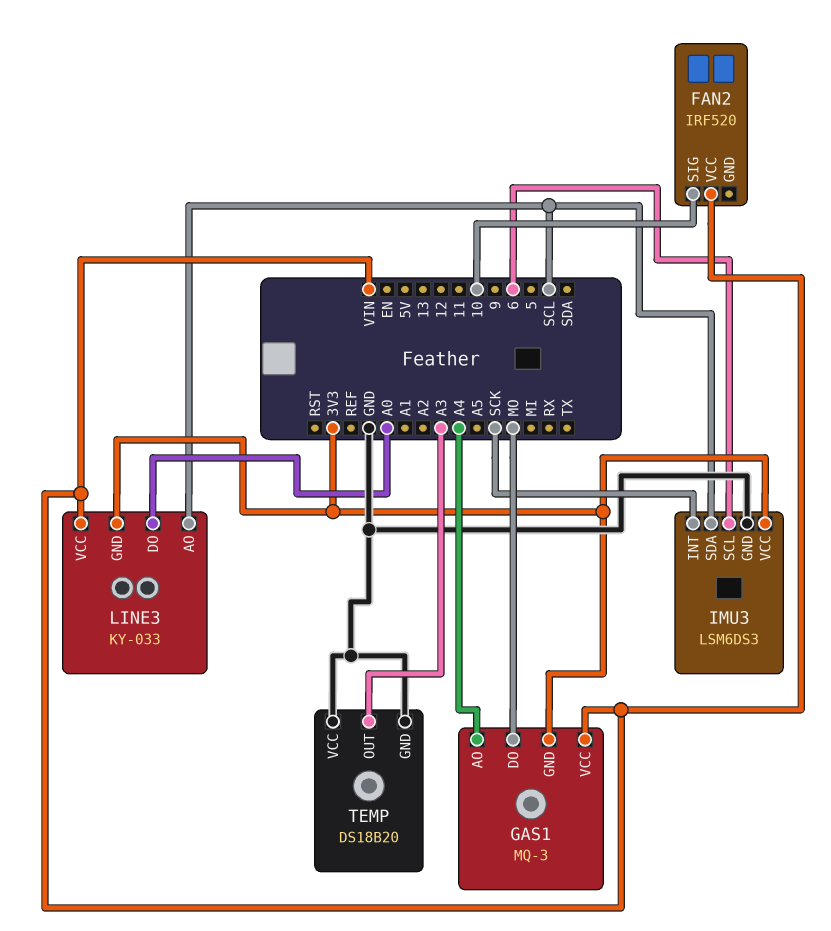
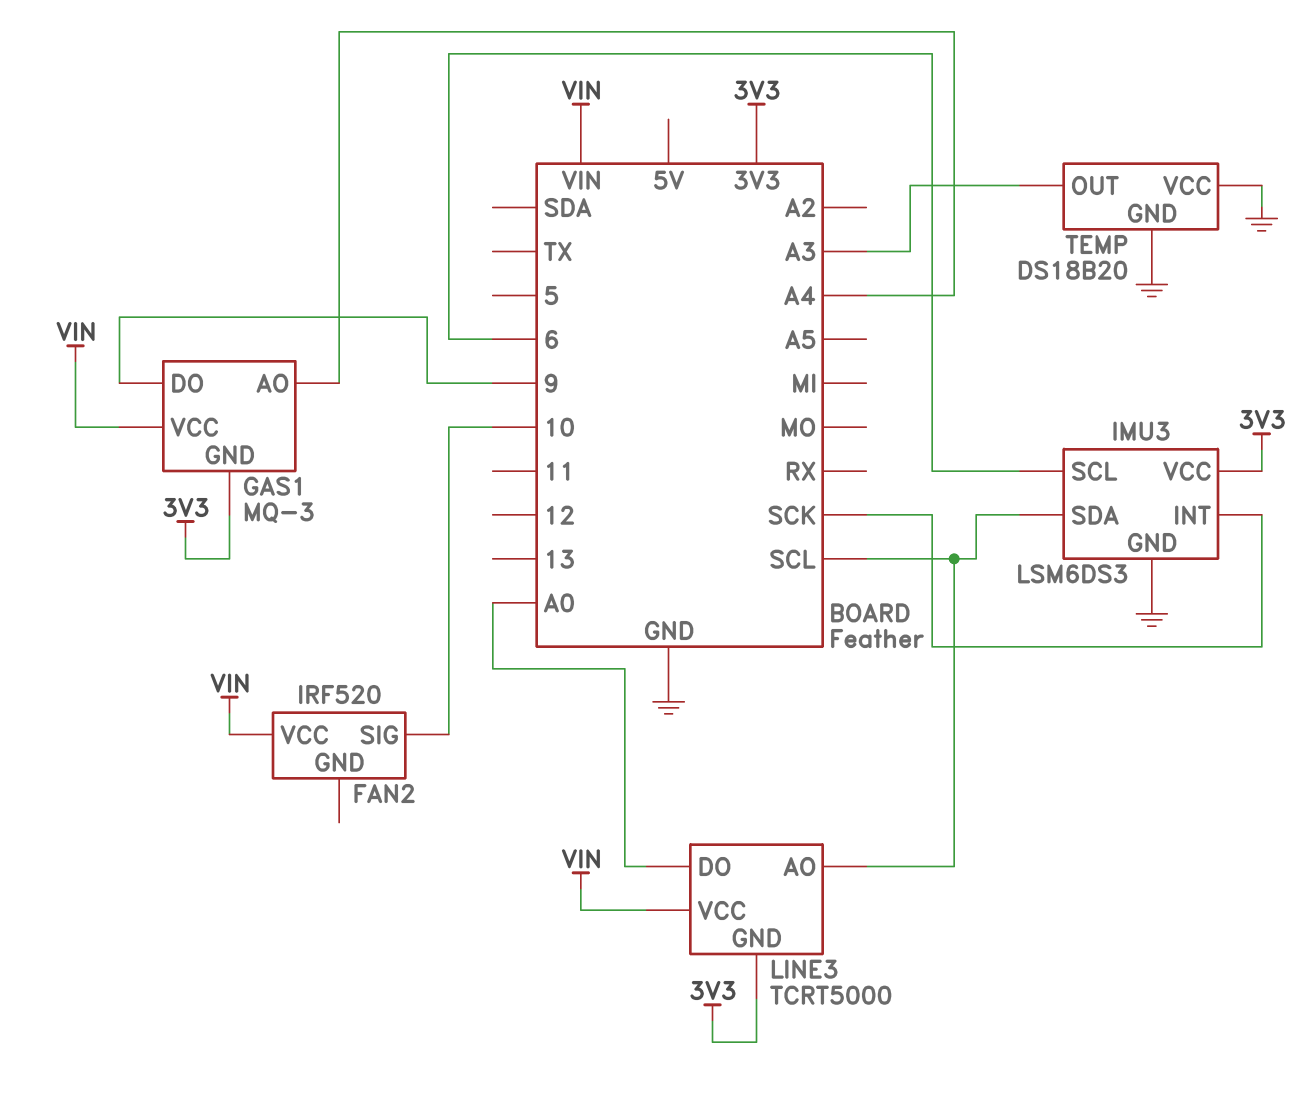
GAS1 pin DO: MO -> 9
LINE3: KY-033 -> TCRT5000

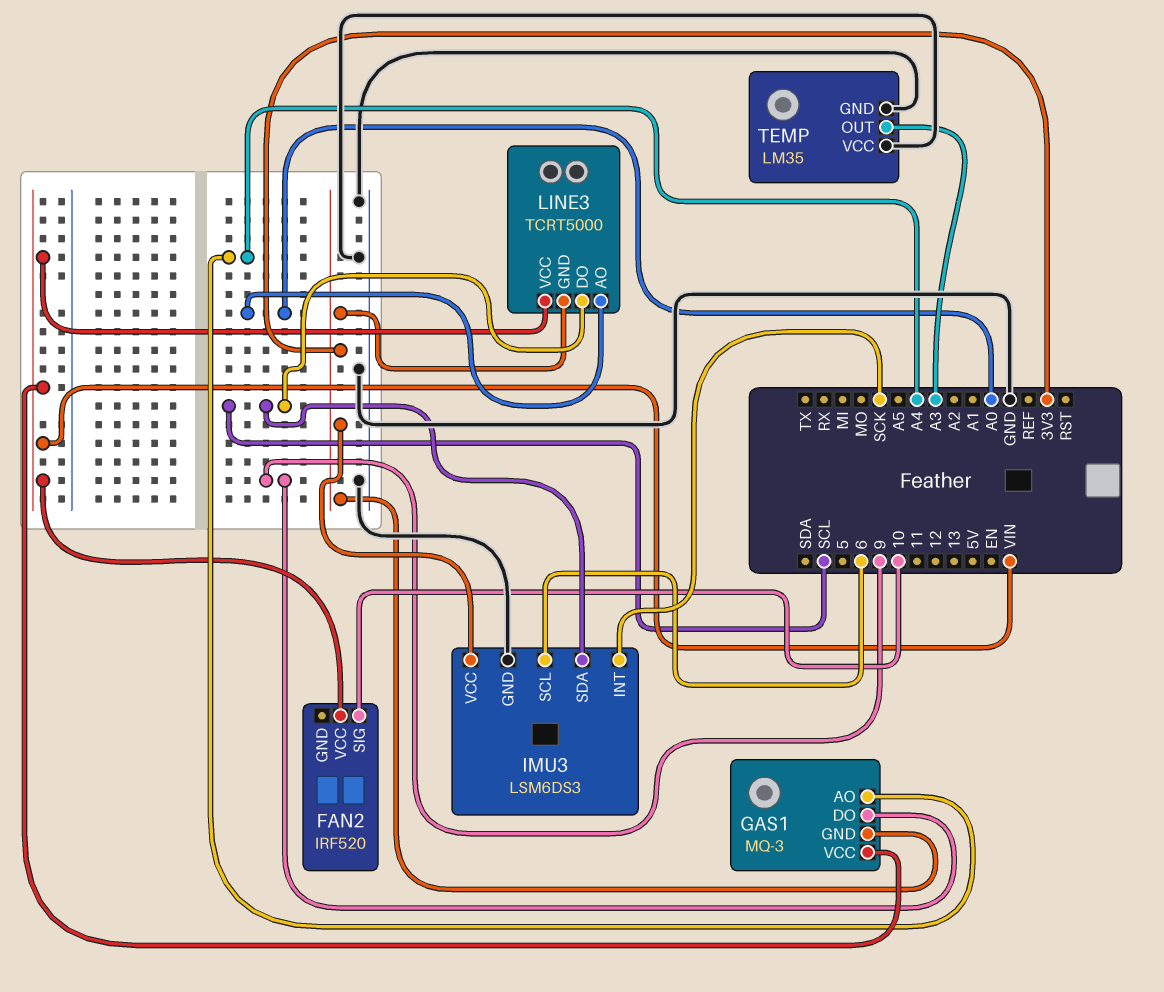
LINE3 pin AO: SCL -> A0
LINE3 pin DO: A0 -> SCL
TEMP: DS18B20 -> LM35

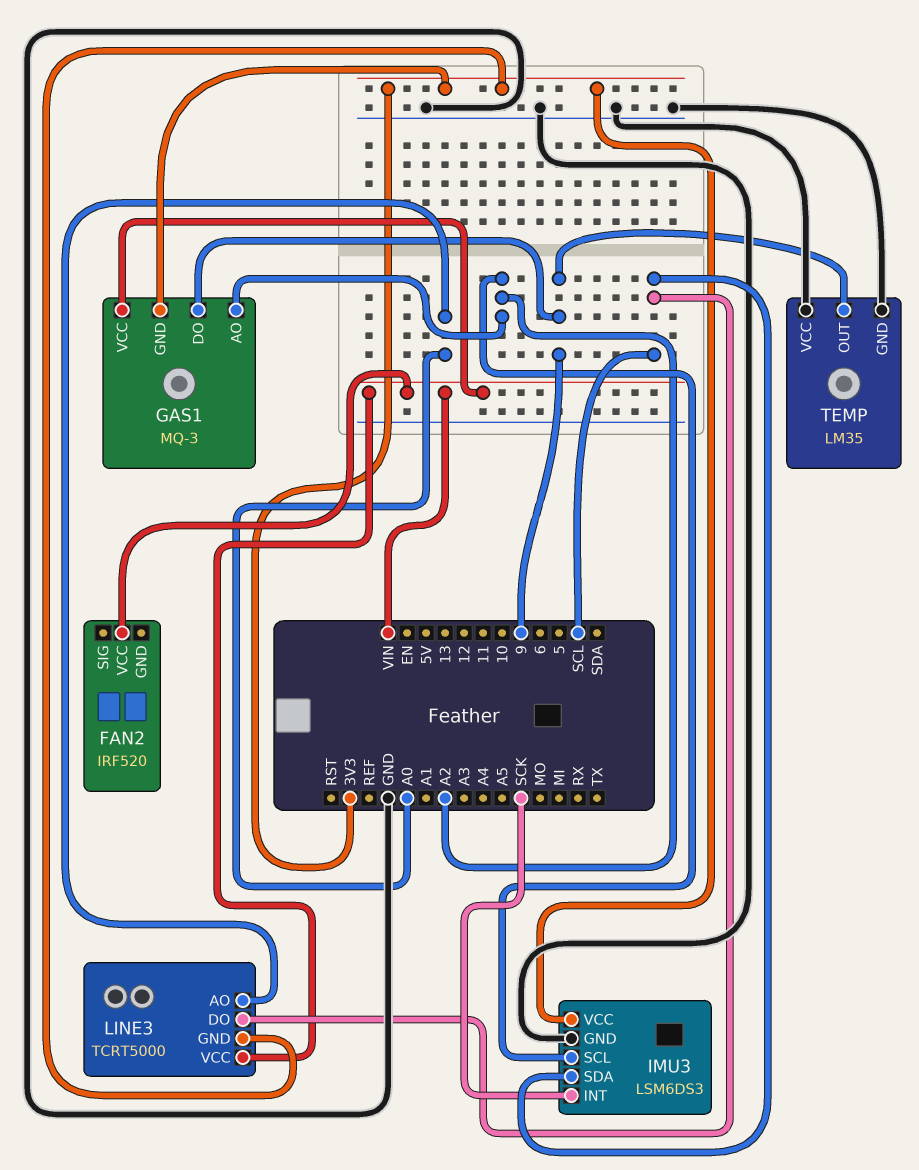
FAN2 pin SIG: 10 -> none
GAS1 pin AO: A4 -> A2
IMU3 pin SCL: 6 -> A2
TEMP pin OUT: A3 -> 9

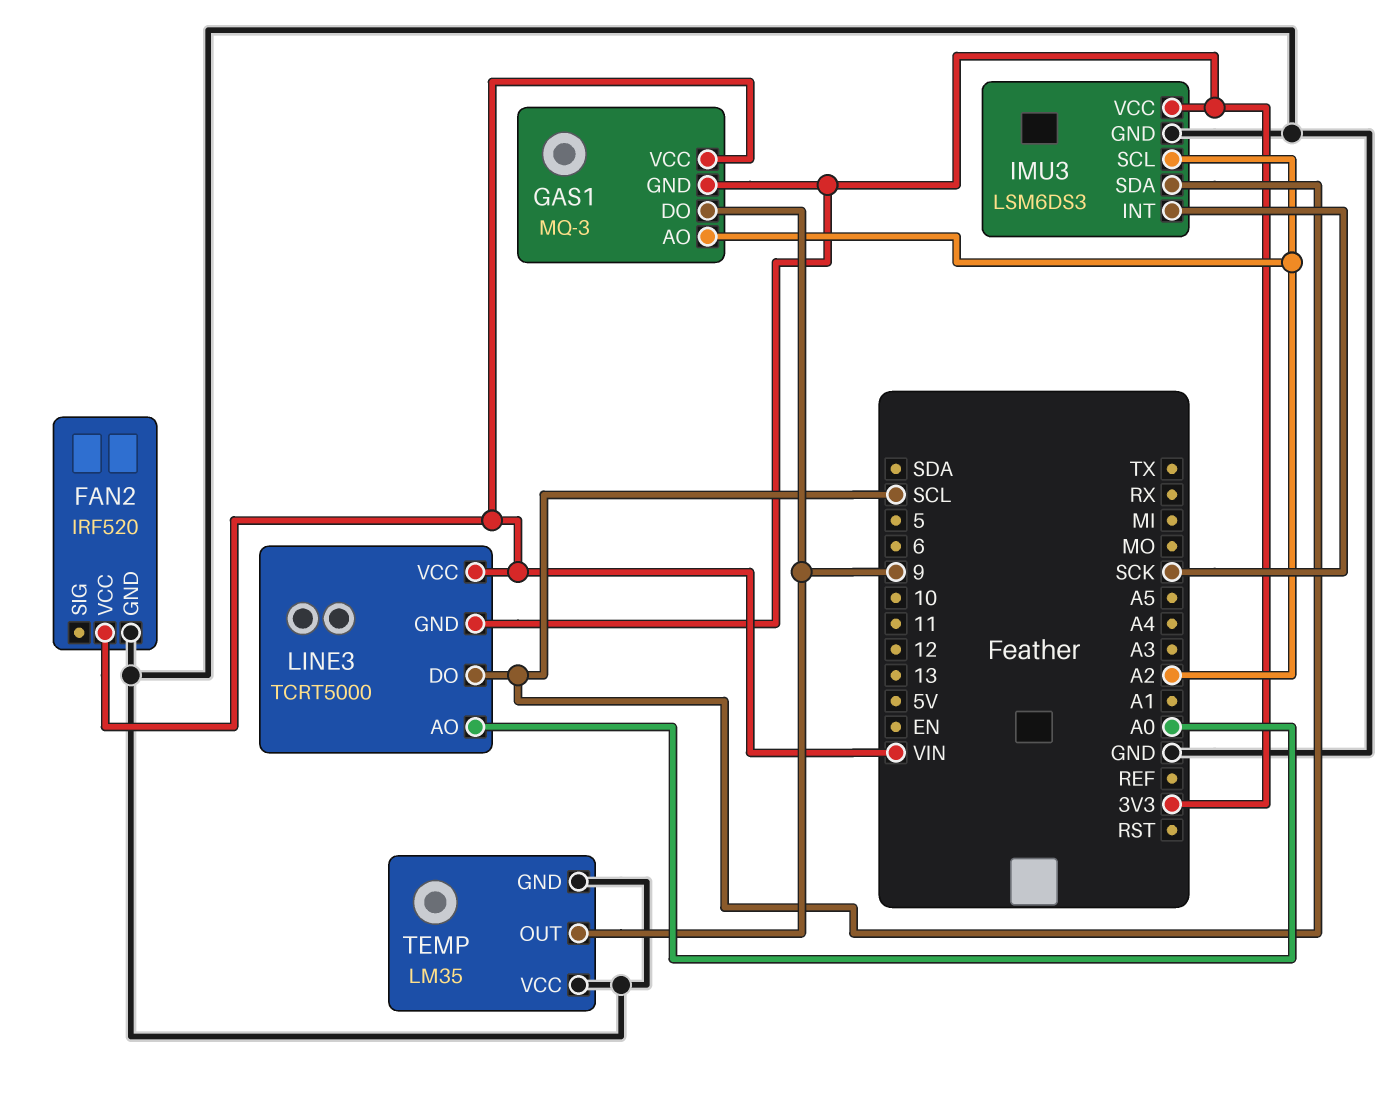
FAN2 pin GND: none -> GND

